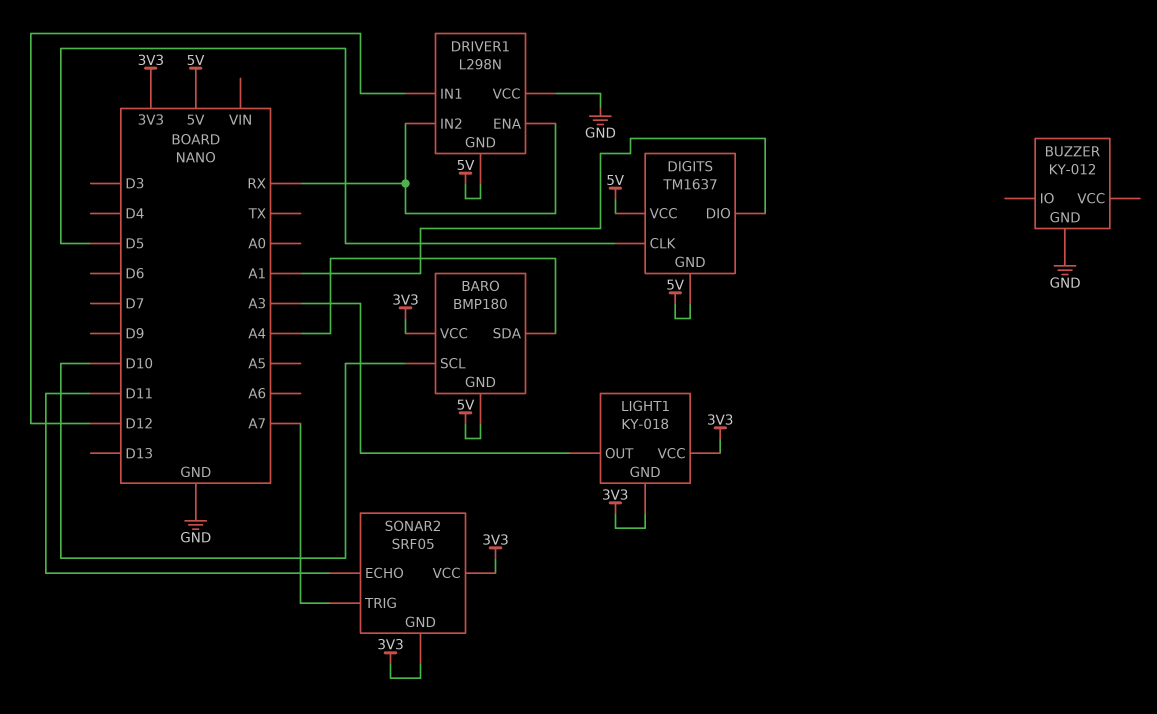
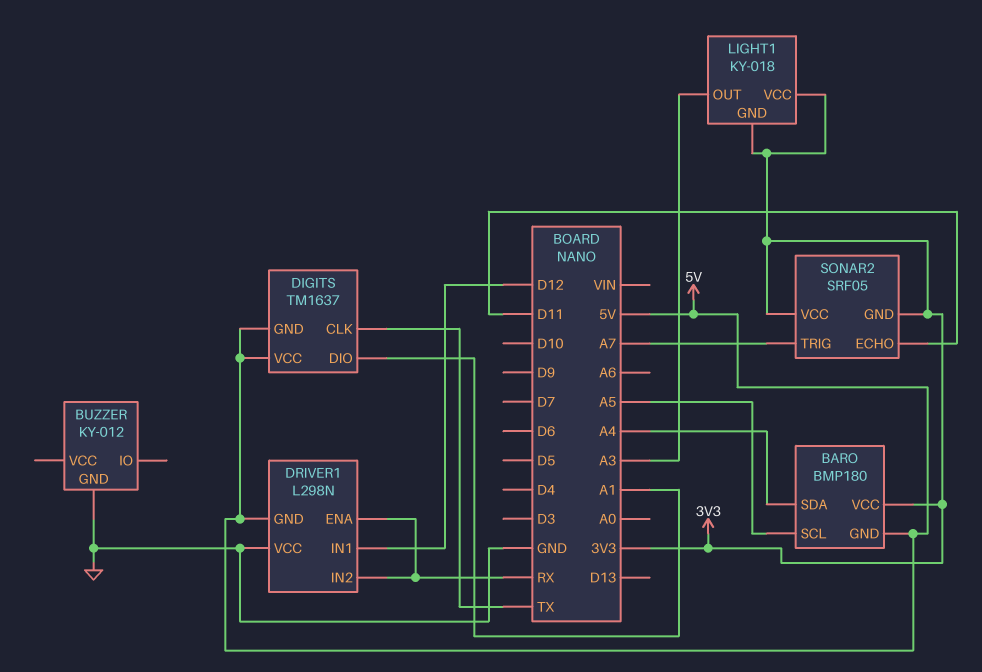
BARO pin SCL: D10 -> A5
DIGITS pin CLK: D5 -> TX

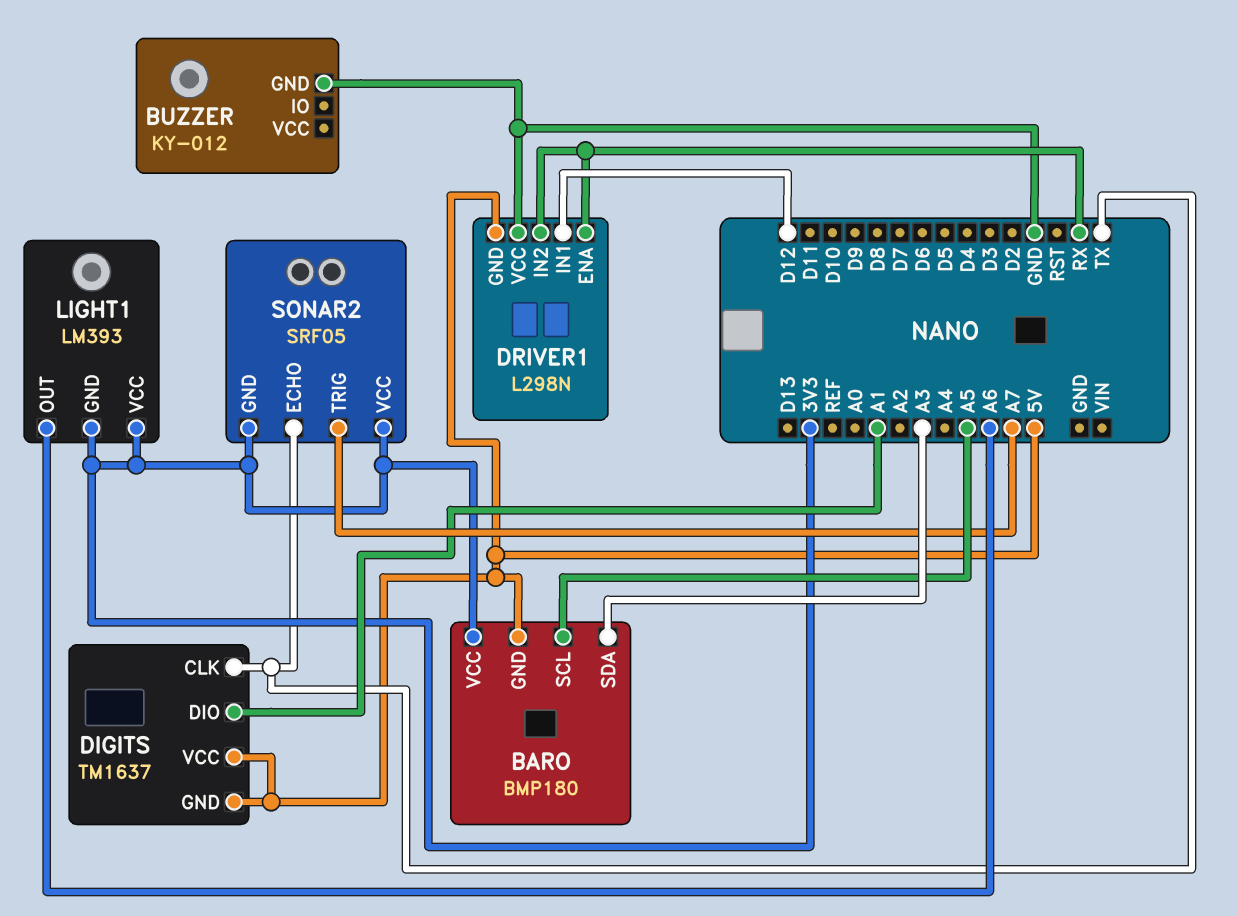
BARO pin SDA: A4 -> A3
LIGHT1: KY-018 -> LM393
LIGHT1 pin OUT: A3 -> A6
SONAR2 pin ECHO: D11 -> TX

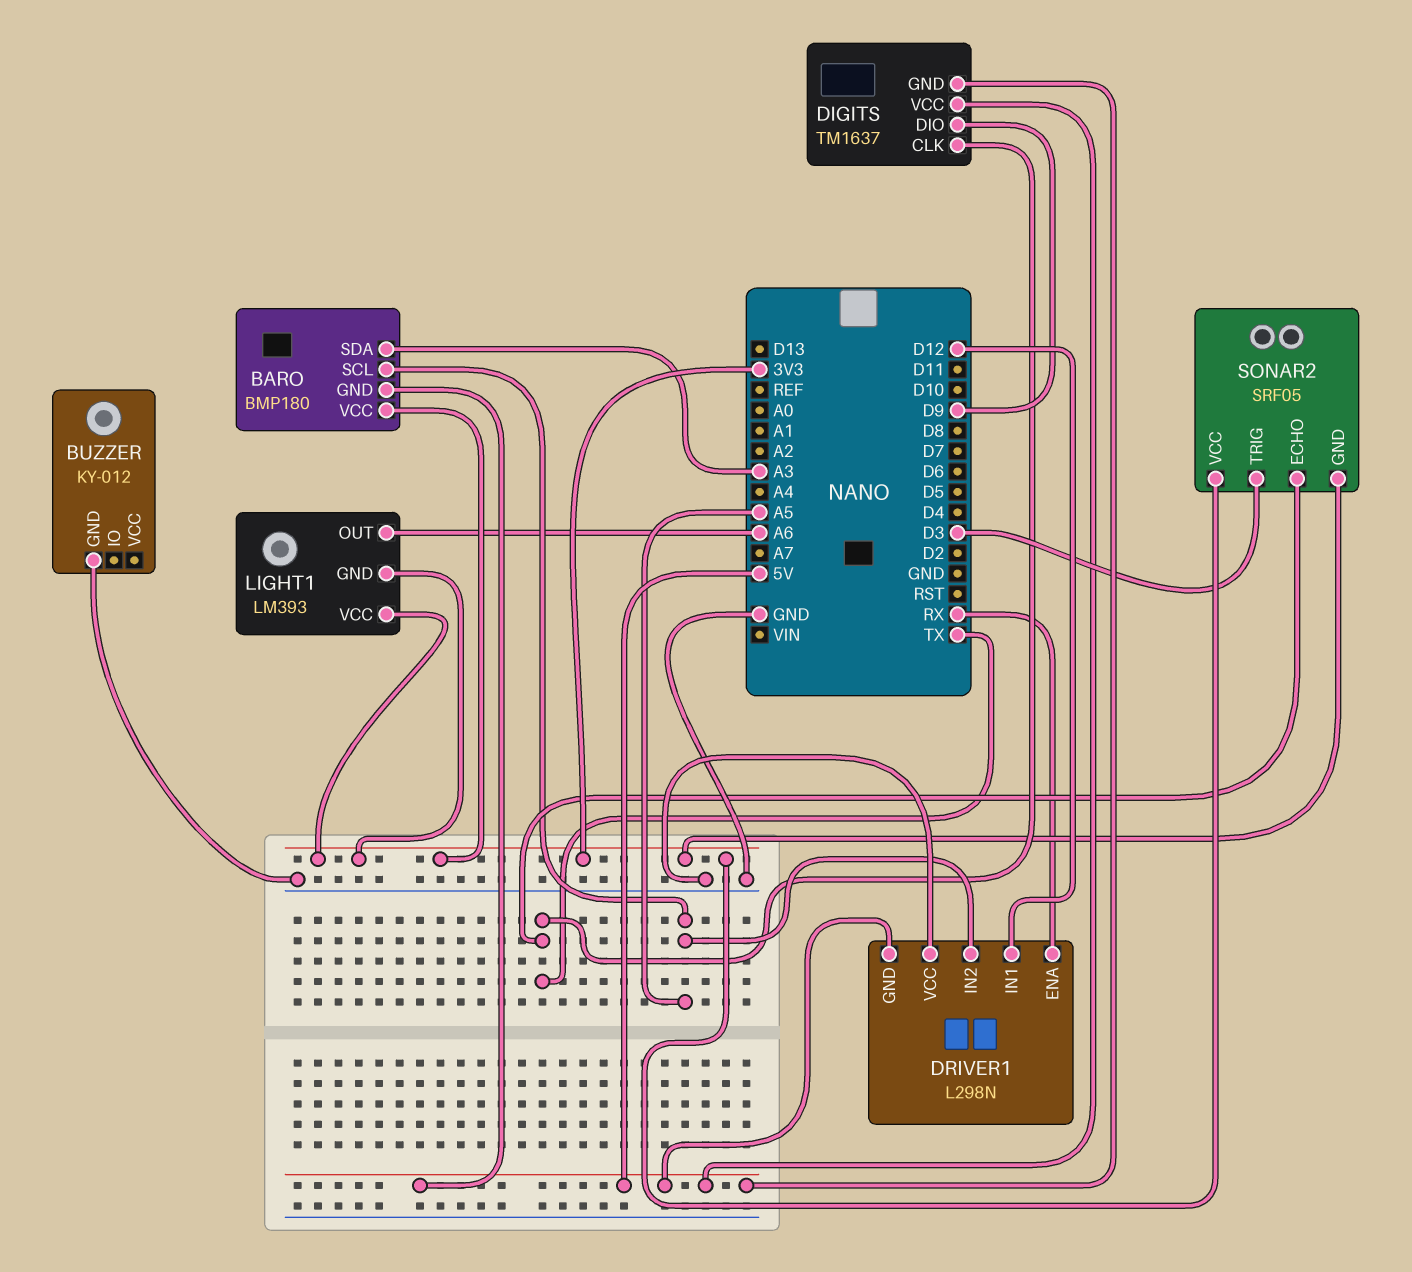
DIGITS pin DIO: A1 -> D9
DRIVER1 pin IN2: RX -> A5
SONAR2 pin TRIG: A7 -> D3

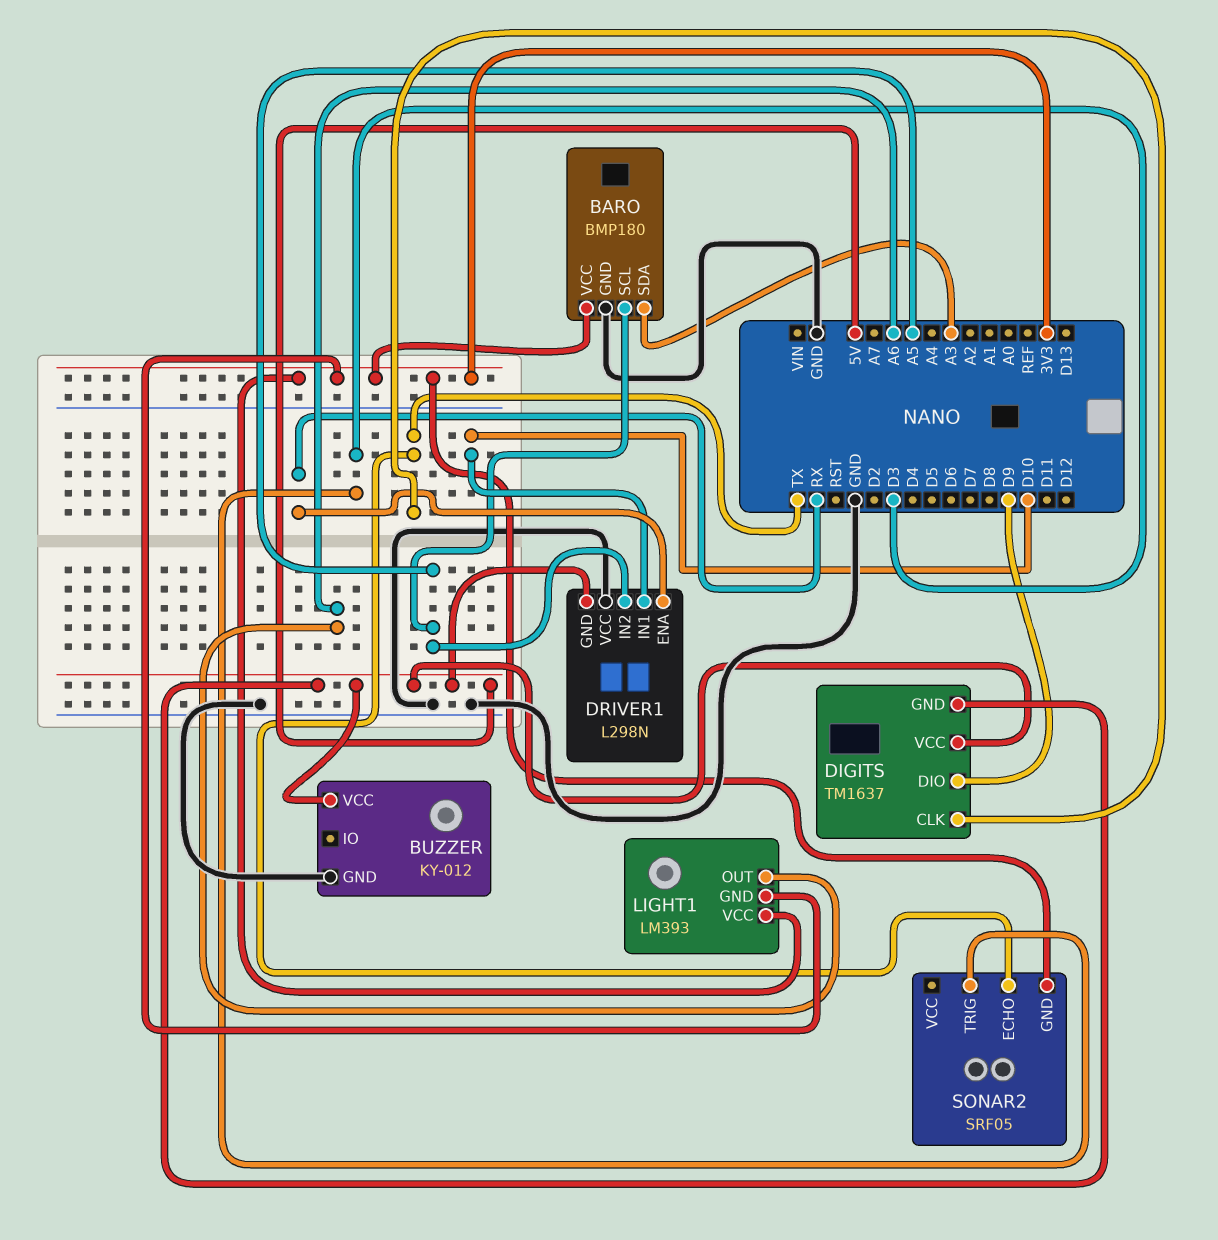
BARO pin GND: 5V -> GND
BUZZER pin VCC: none -> 5V
DRIVER1 pin IN1: D12 -> D10
SONAR2 pin VCC: 3V3 -> none

